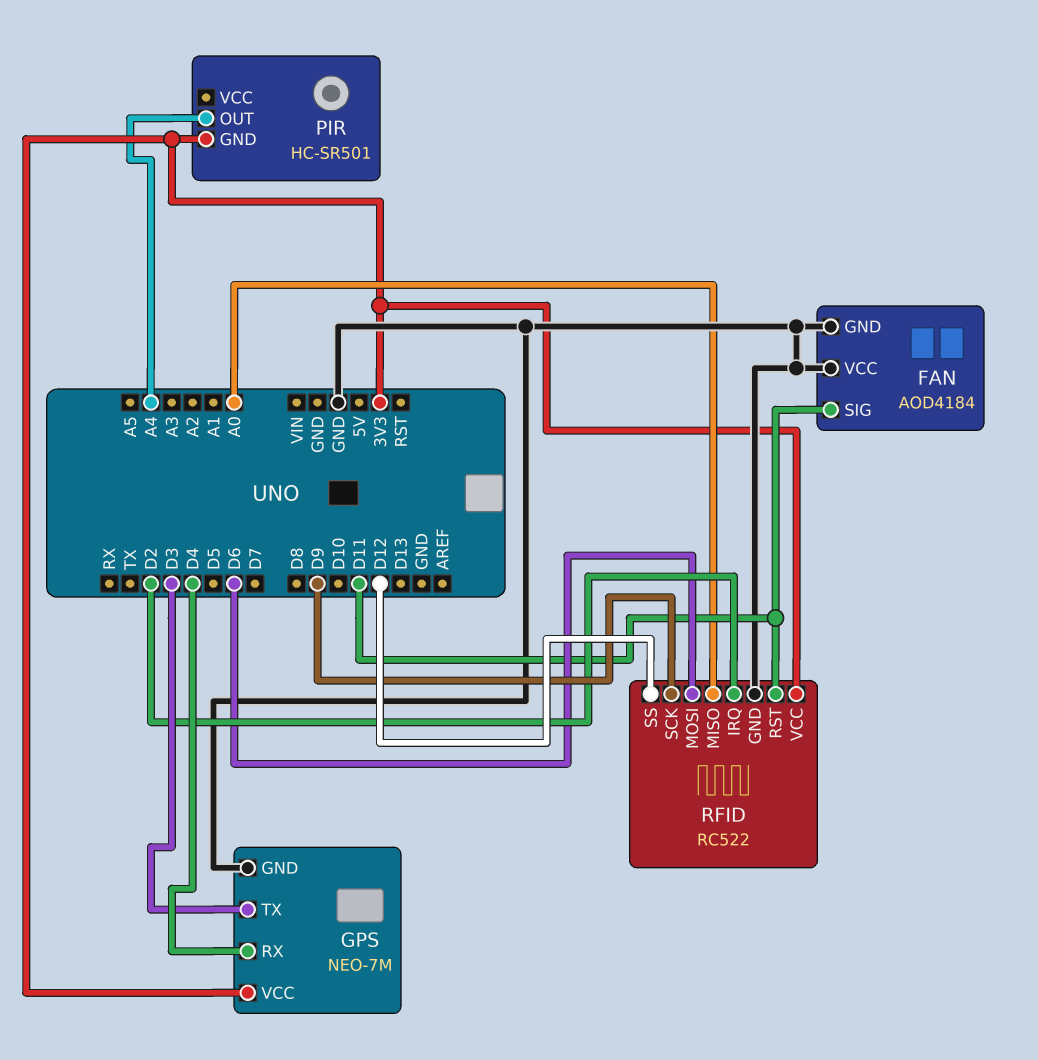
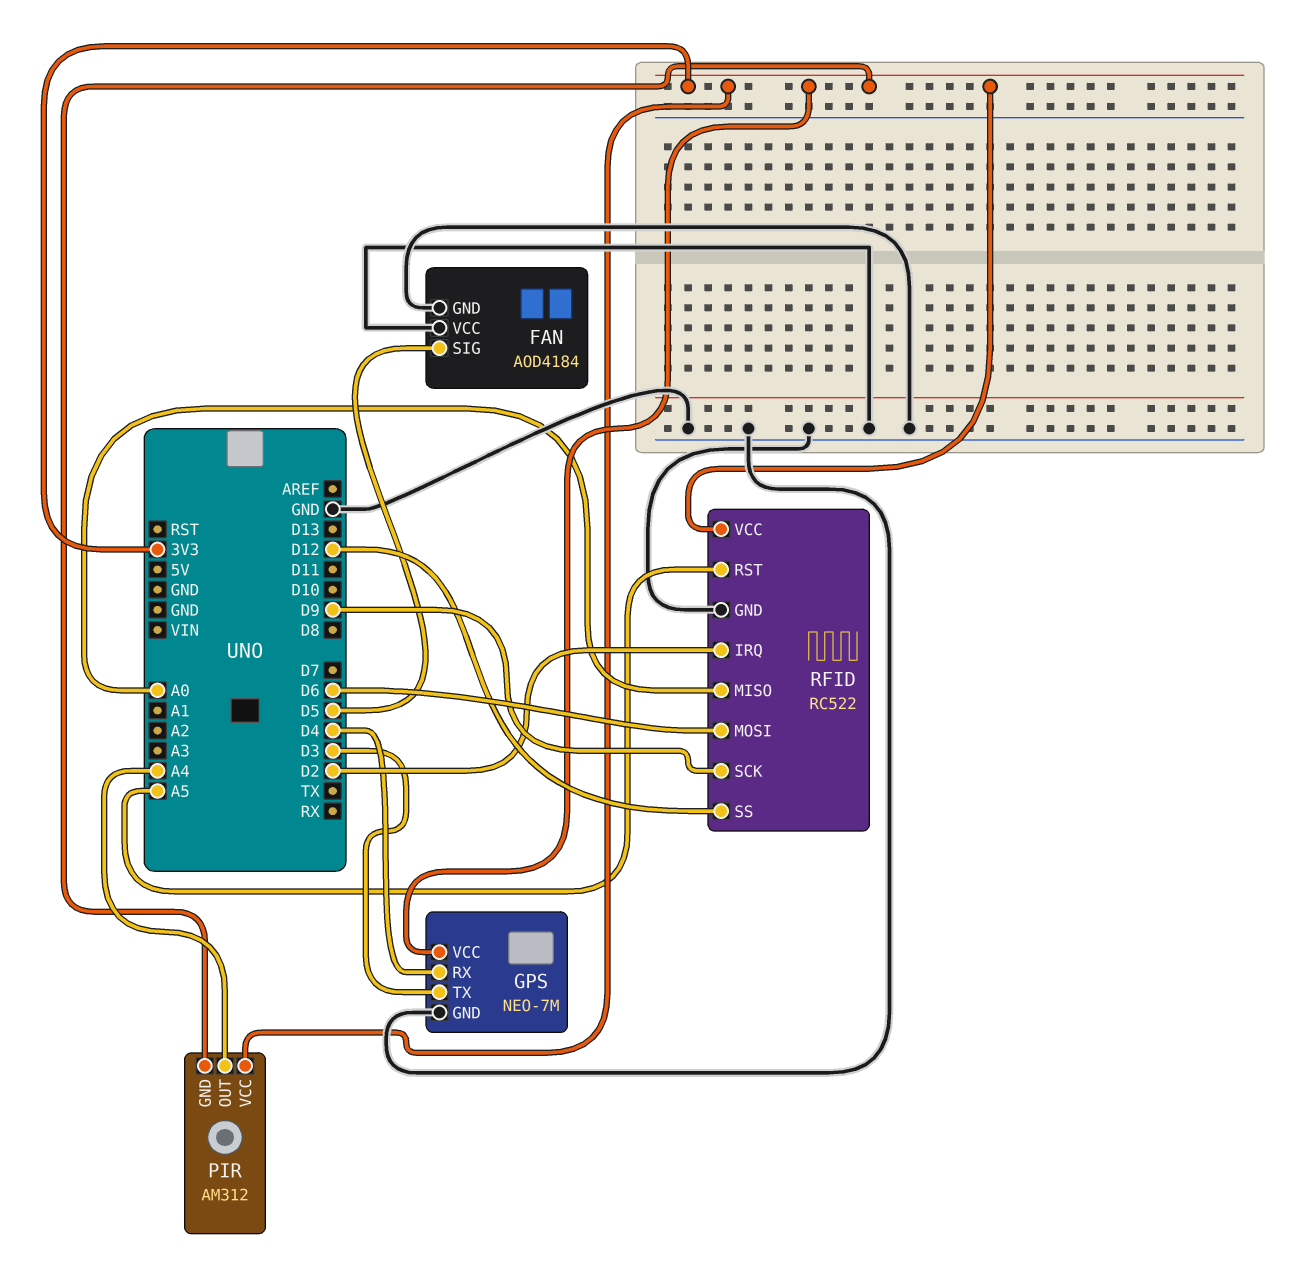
FAN pin SIG: D11 -> D5
PIR: HC-SR501 -> AM312
PIR pin VCC: none -> 3V3
RFID pin RST: D11 -> A5

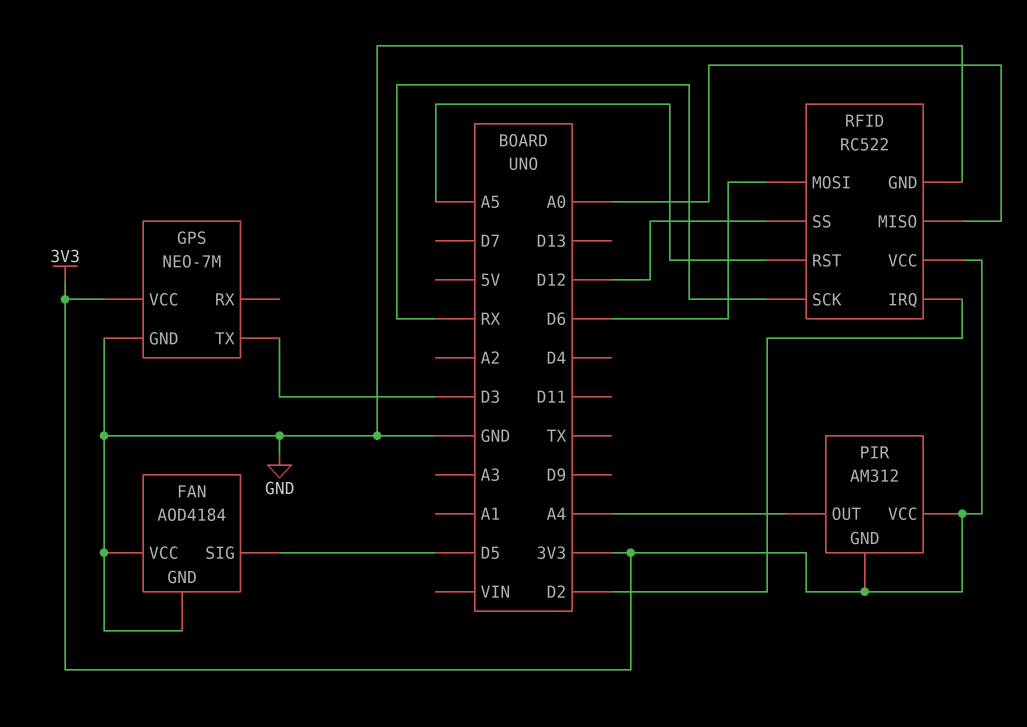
GPS pin RX: D4 -> none
RFID pin SCK: D9 -> RX

